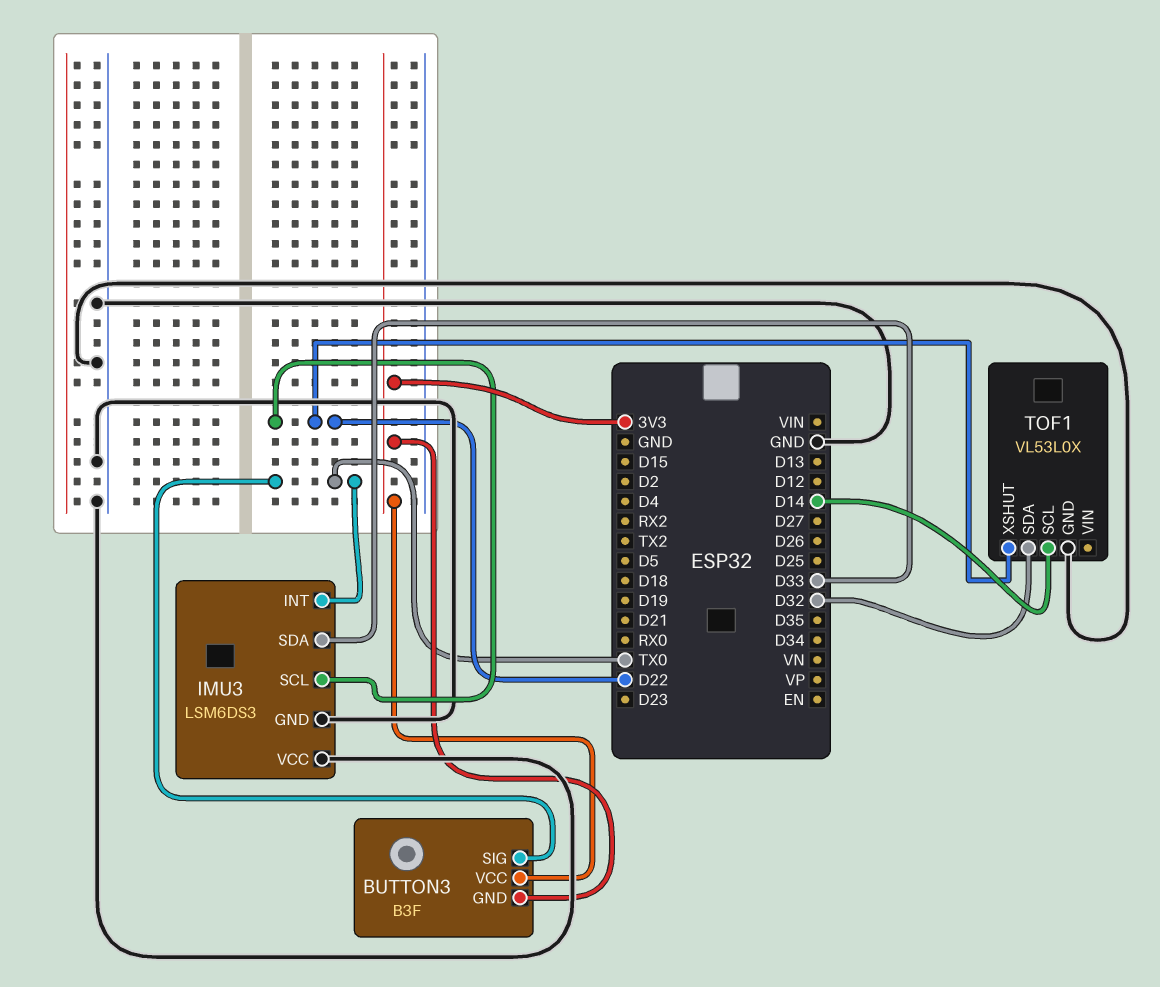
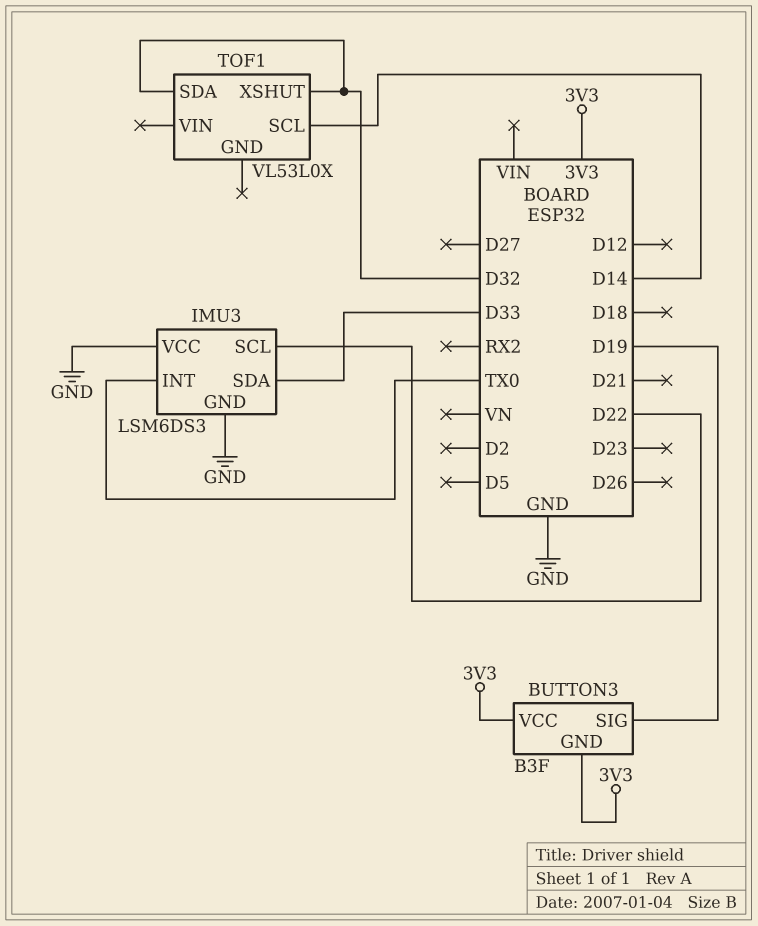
BUTTON3 pin SIG: TX0 -> D19
TOF1 pin GND: GND -> none
TOF1 pin XSHUT: D22 -> D32

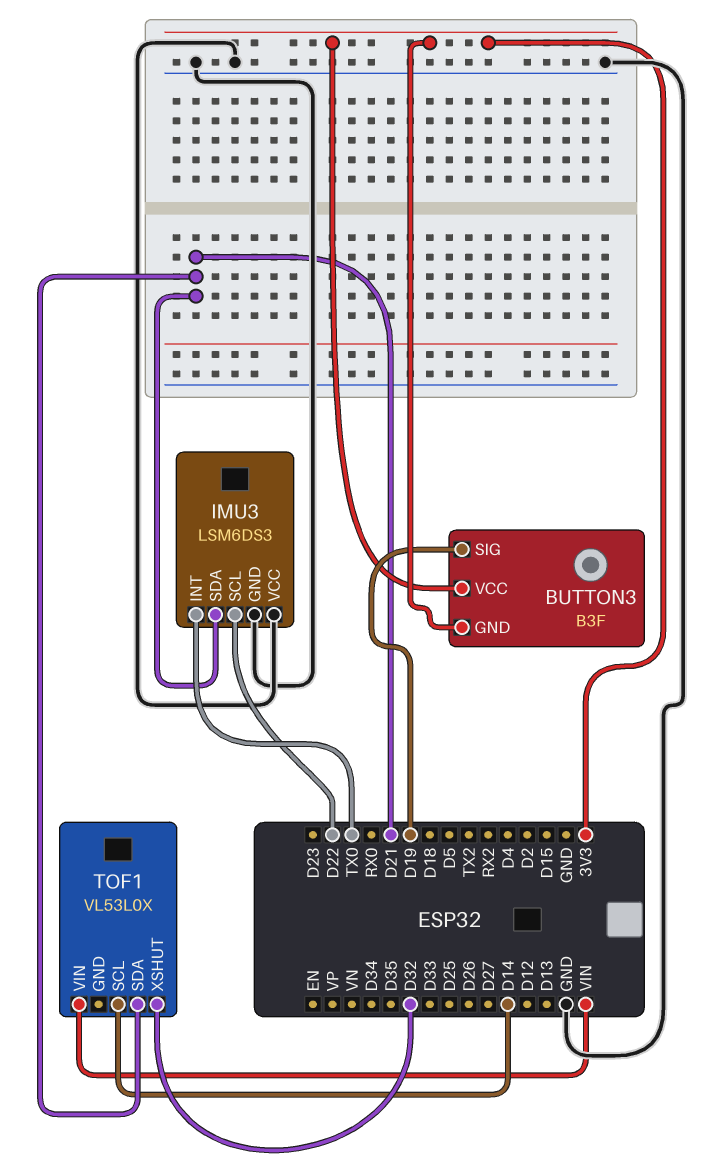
IMU3 pin SDA: D33 -> D21
TOF1 pin SDA: D32 -> D21
TOF1 pin VIN: none -> VIN

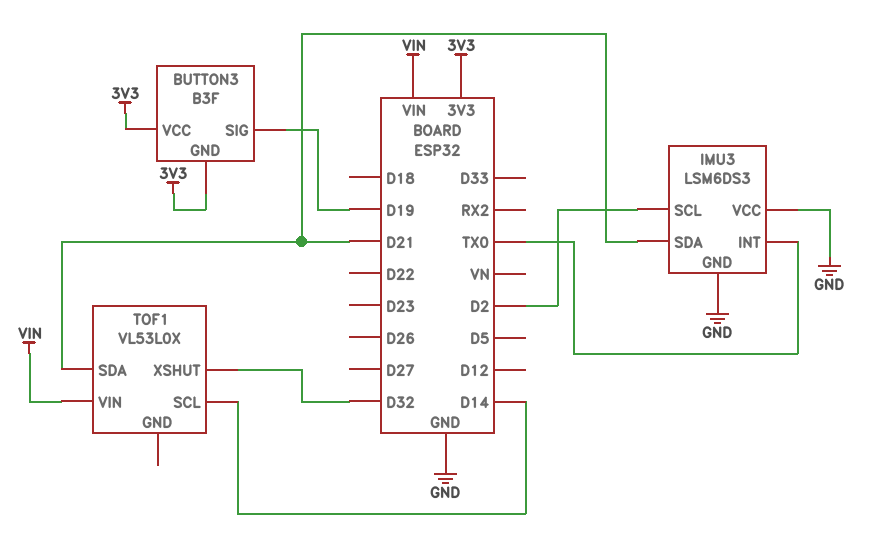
IMU3 pin SCL: D22 -> D2

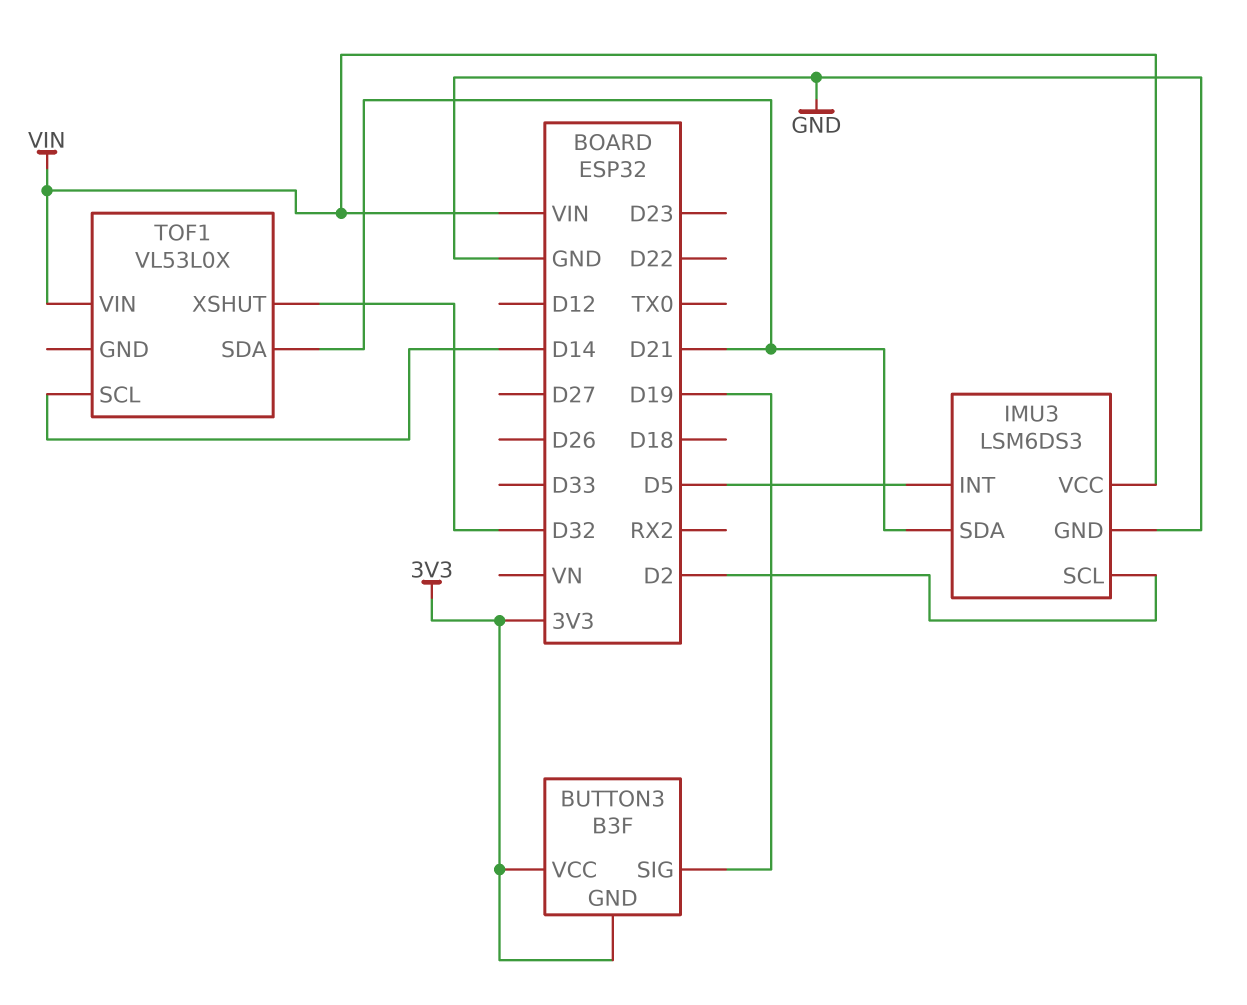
IMU3 pin INT: TX0 -> D5
IMU3 pin VCC: GND -> VIN

